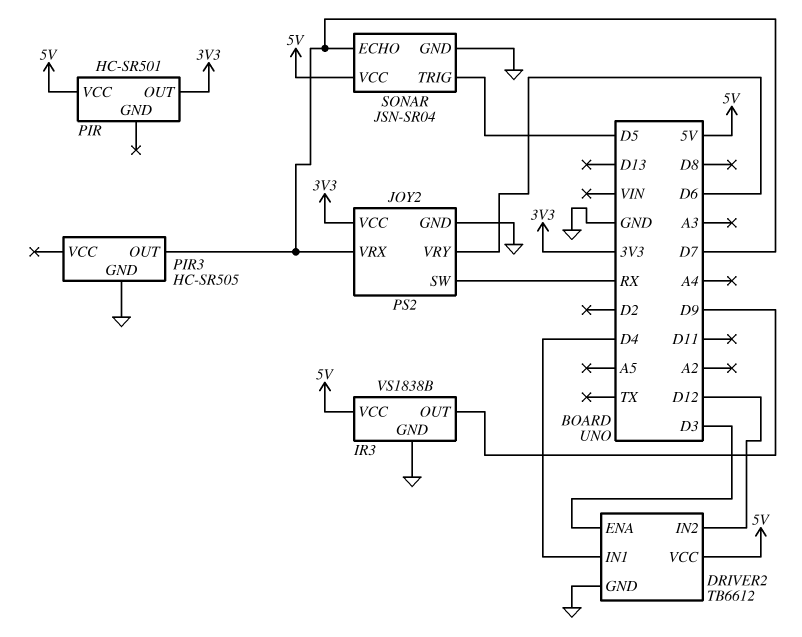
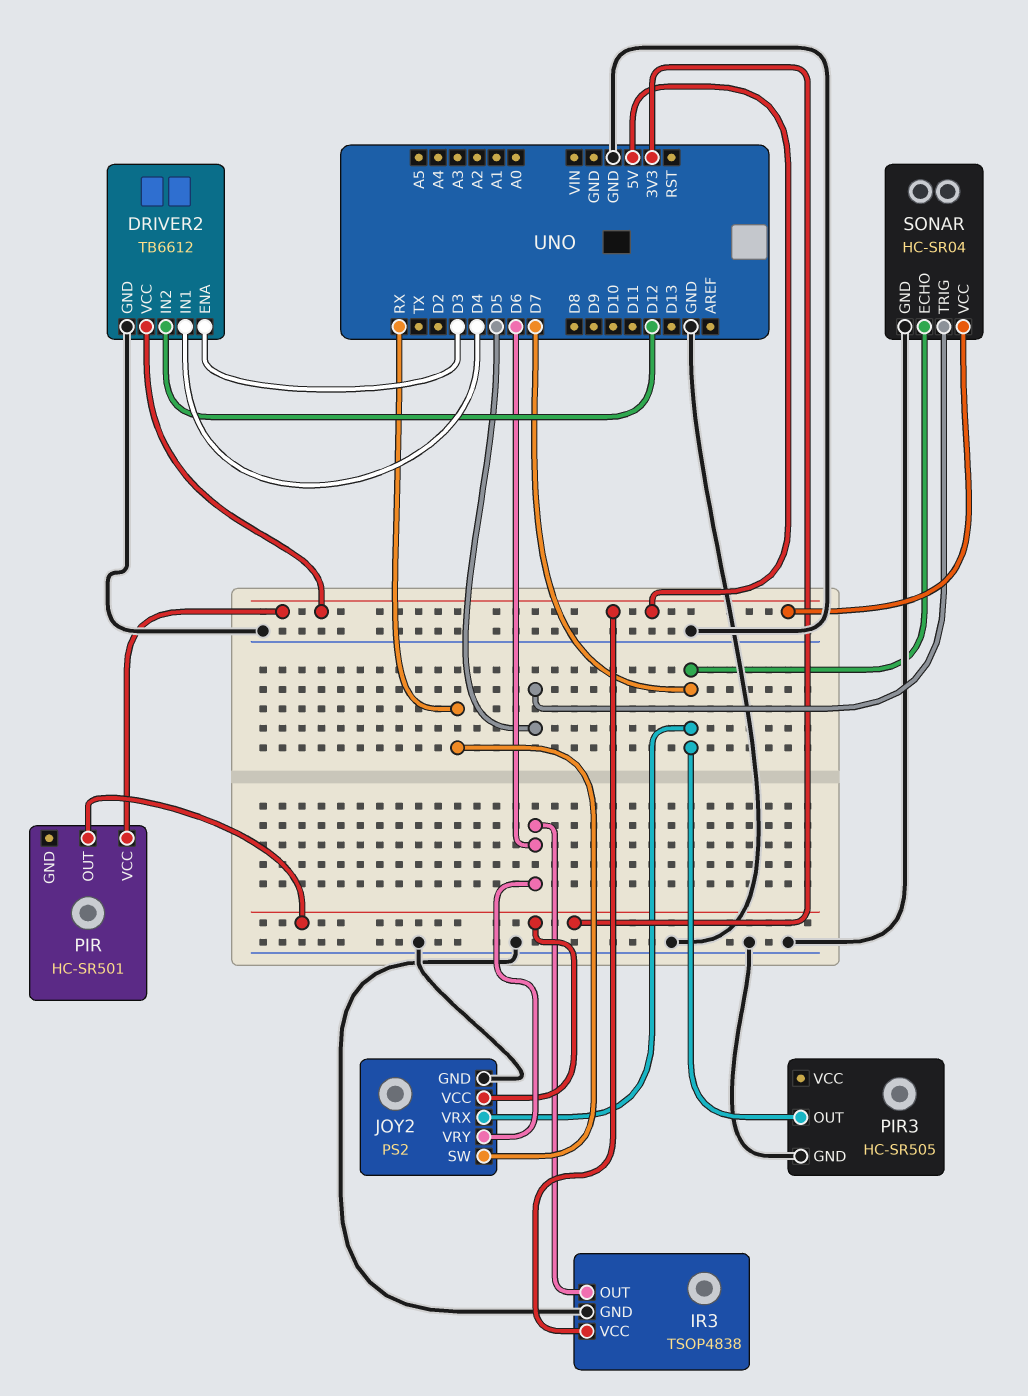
IR3: VS1838B -> TSOP4838
IR3 pin OUT: D9 -> D6
SONAR: JSN-SR04 -> HC-SR04

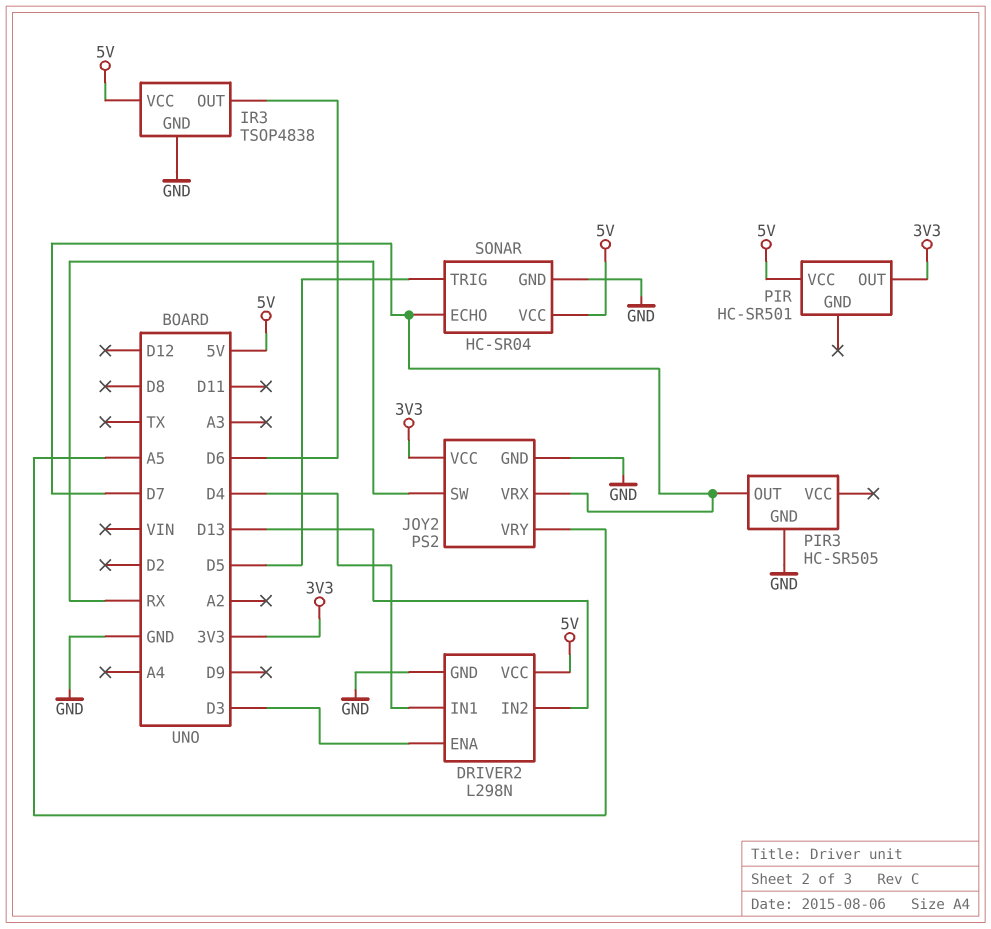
DRIVER2: TB6612 -> L298N
DRIVER2 pin IN2: D12 -> D13
JOY2 pin VRY: D6 -> A5

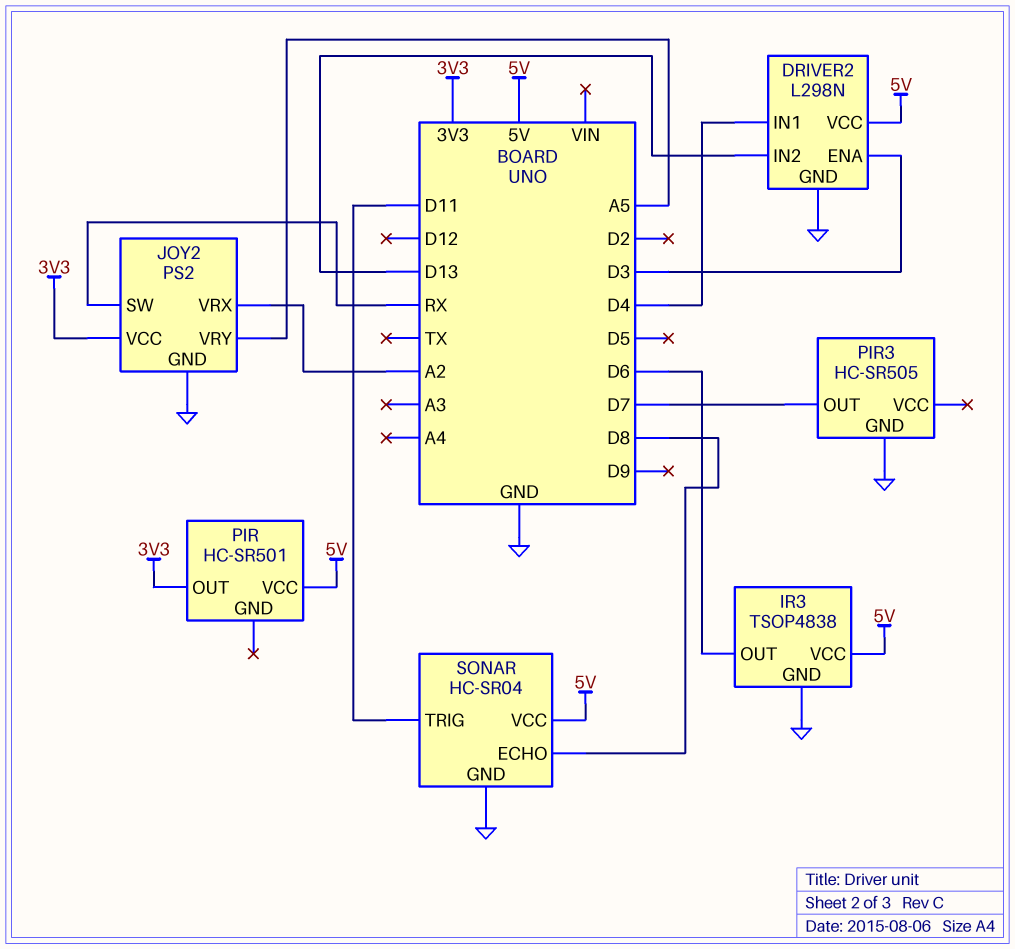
JOY2 pin VRX: D7 -> A2
SONAR pin ECHO: D7 -> D8
SONAR pin TRIG: D5 -> D11

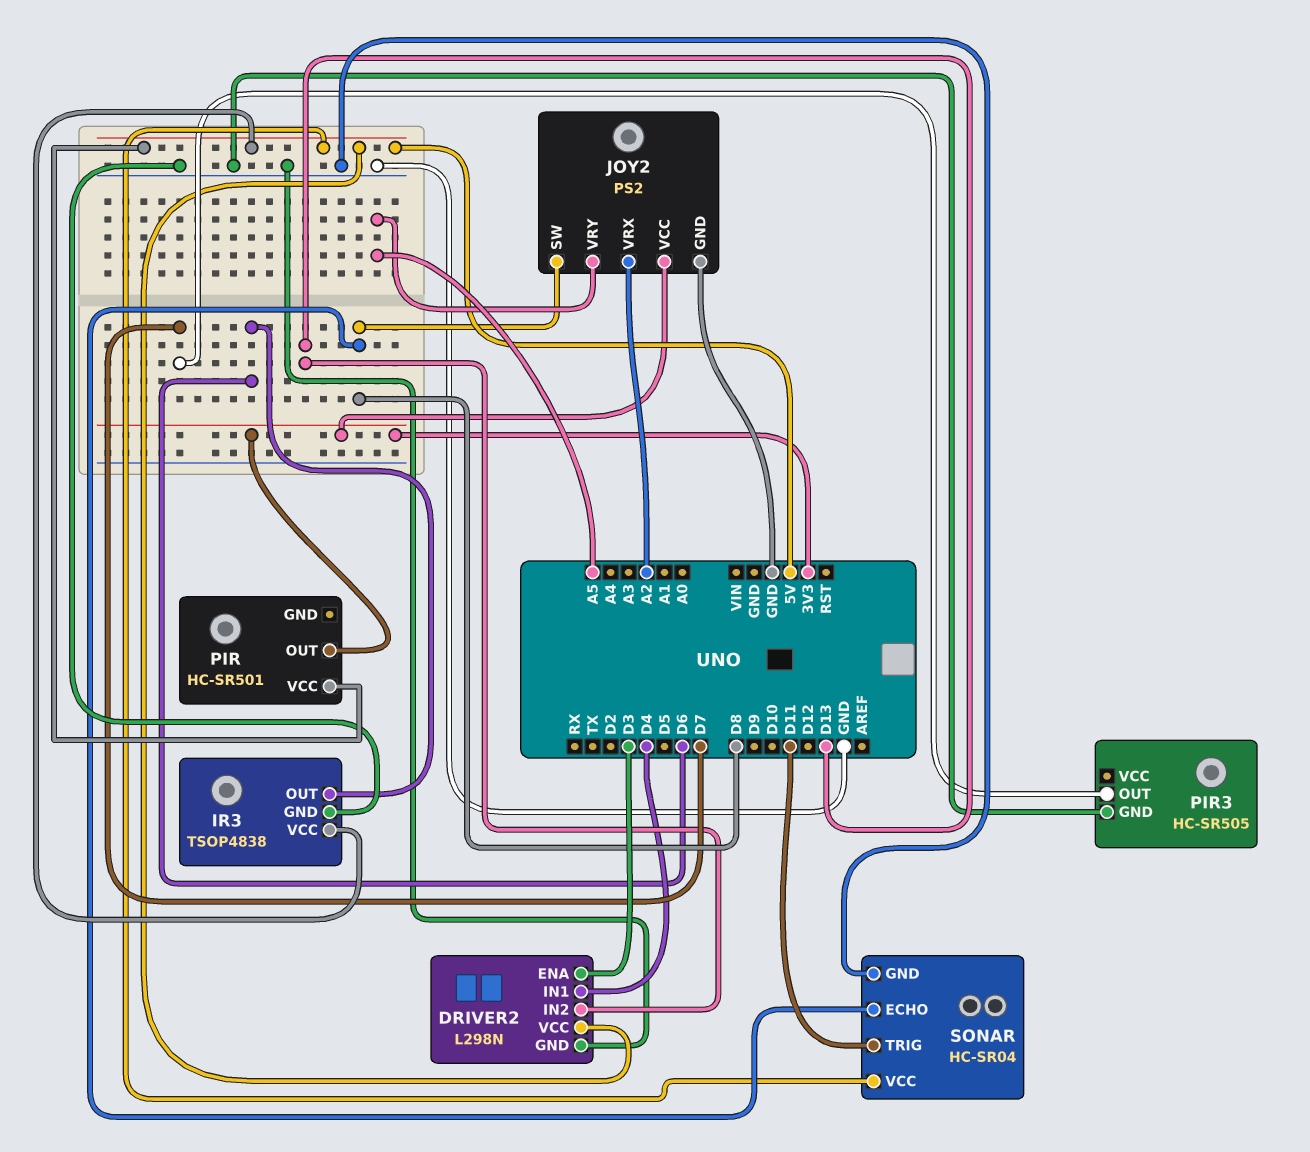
JOY2 pin SW: RX -> D8

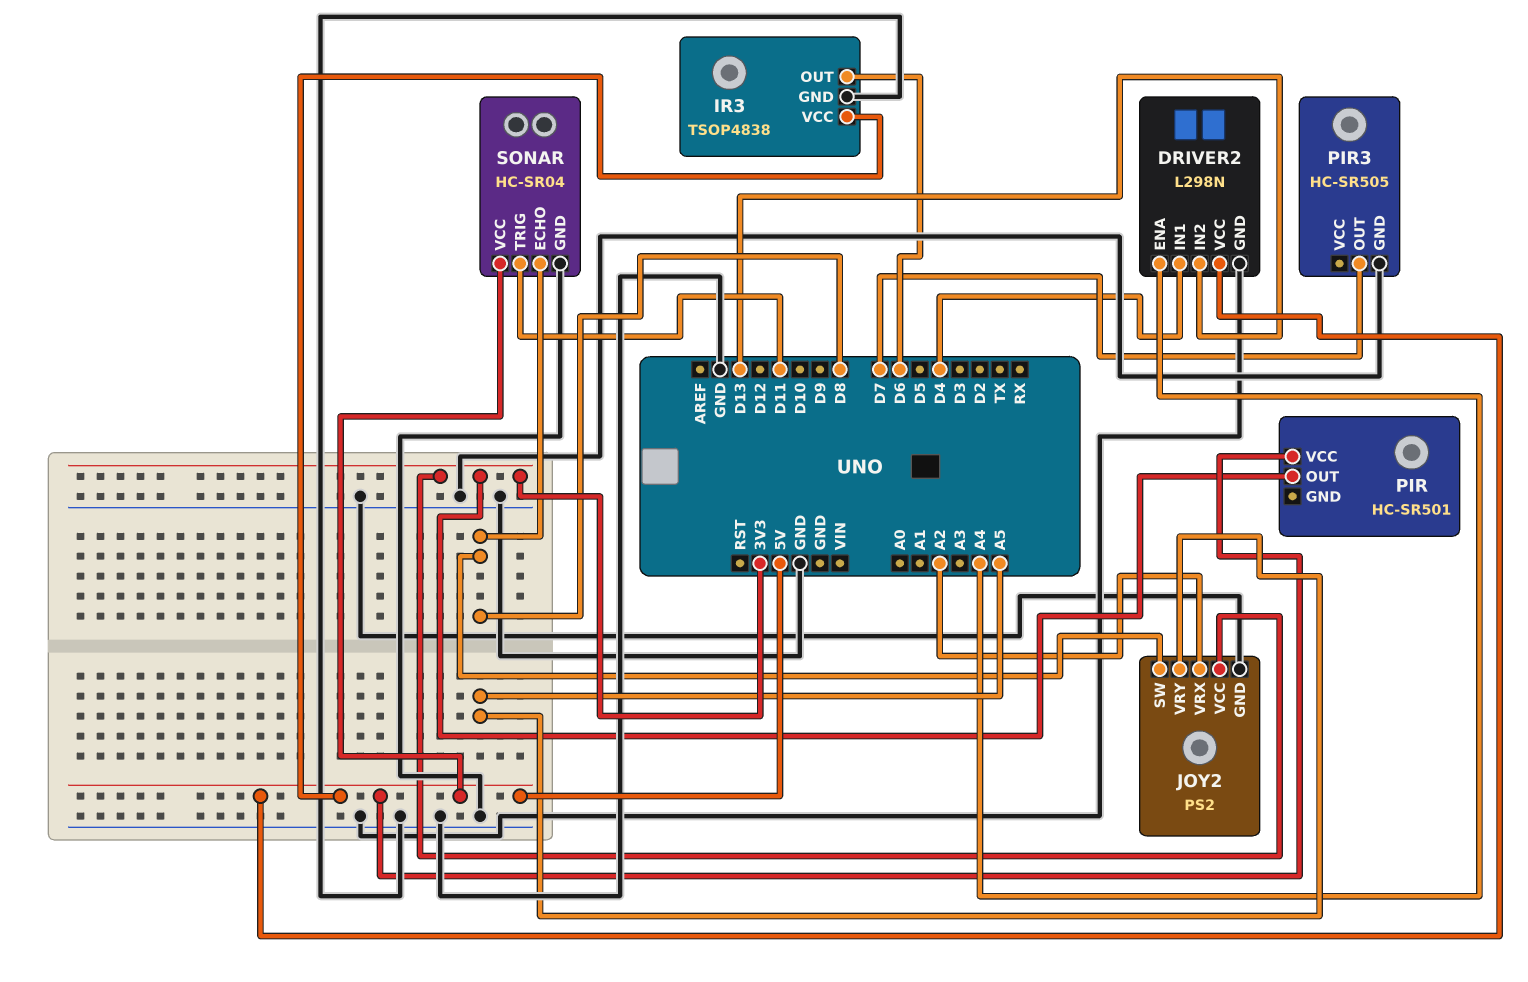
DRIVER2 pin ENA: D3 -> A4

